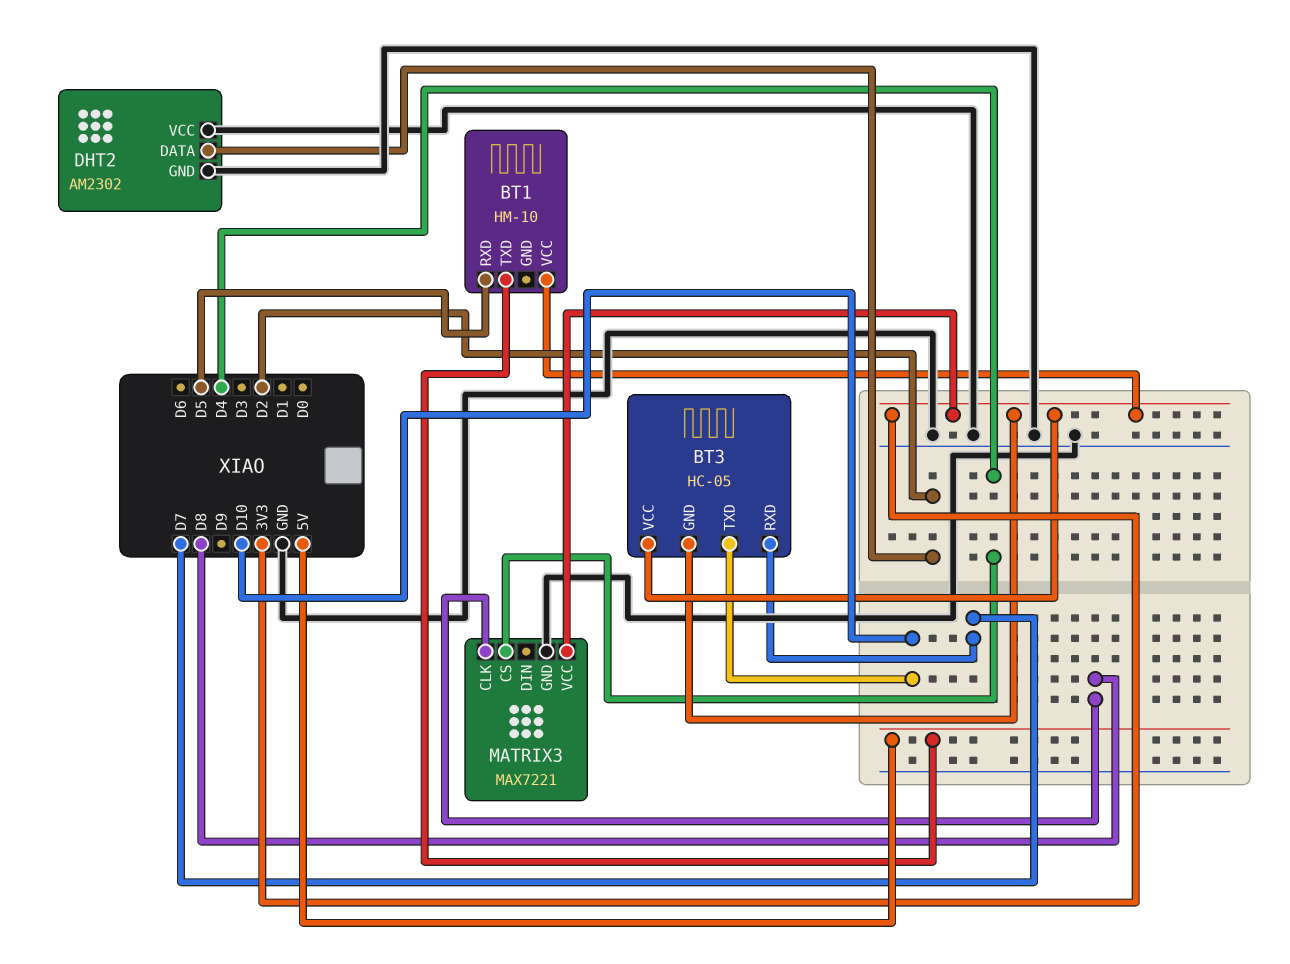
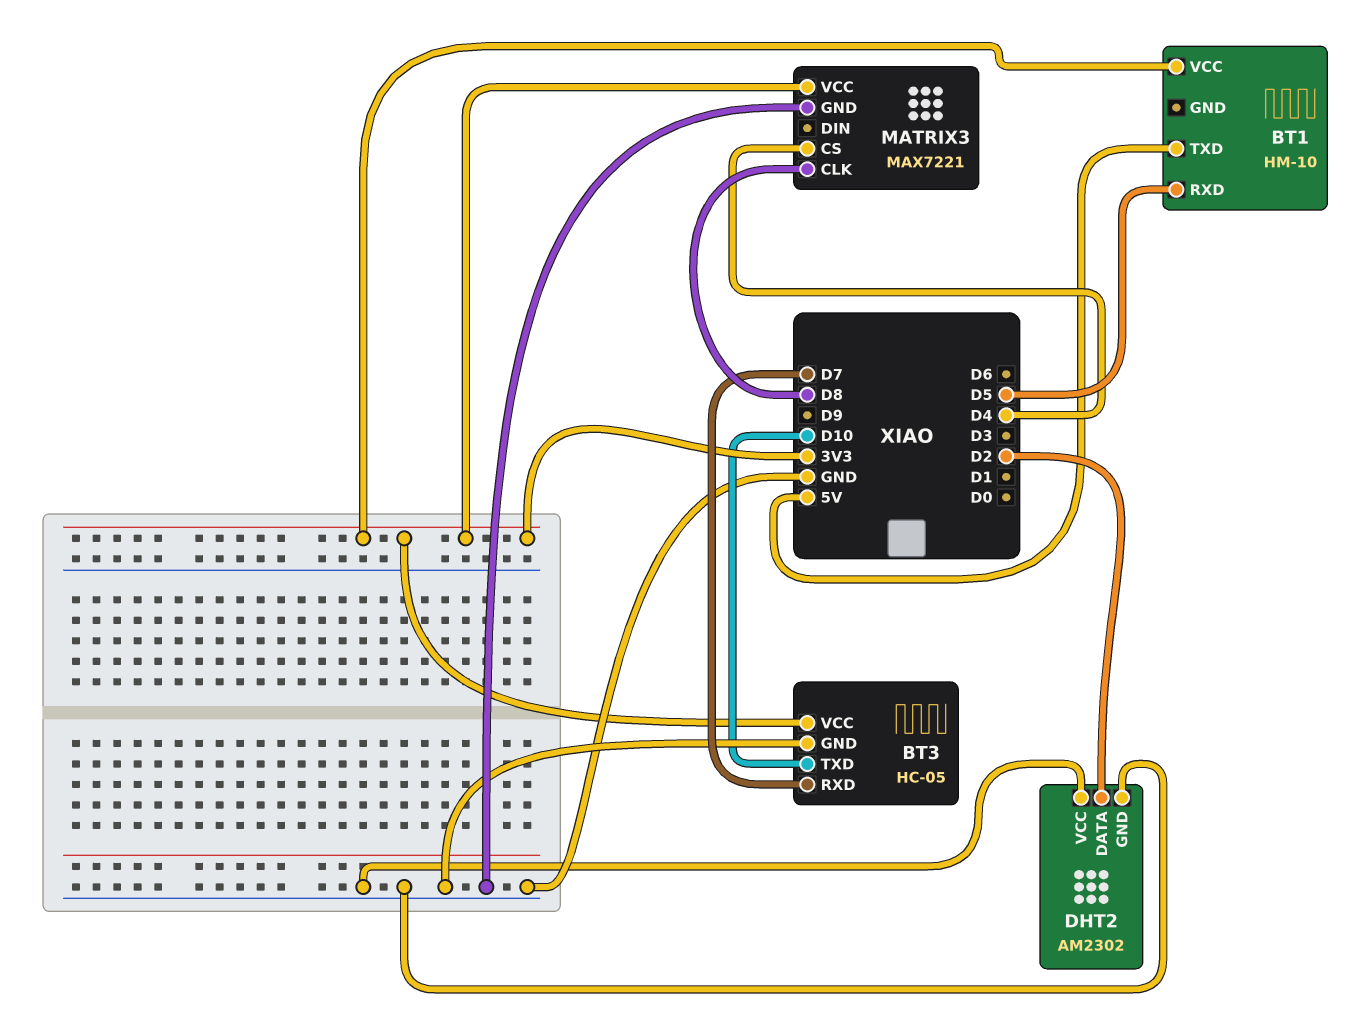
BT3 pin GND: 3V3 -> GND

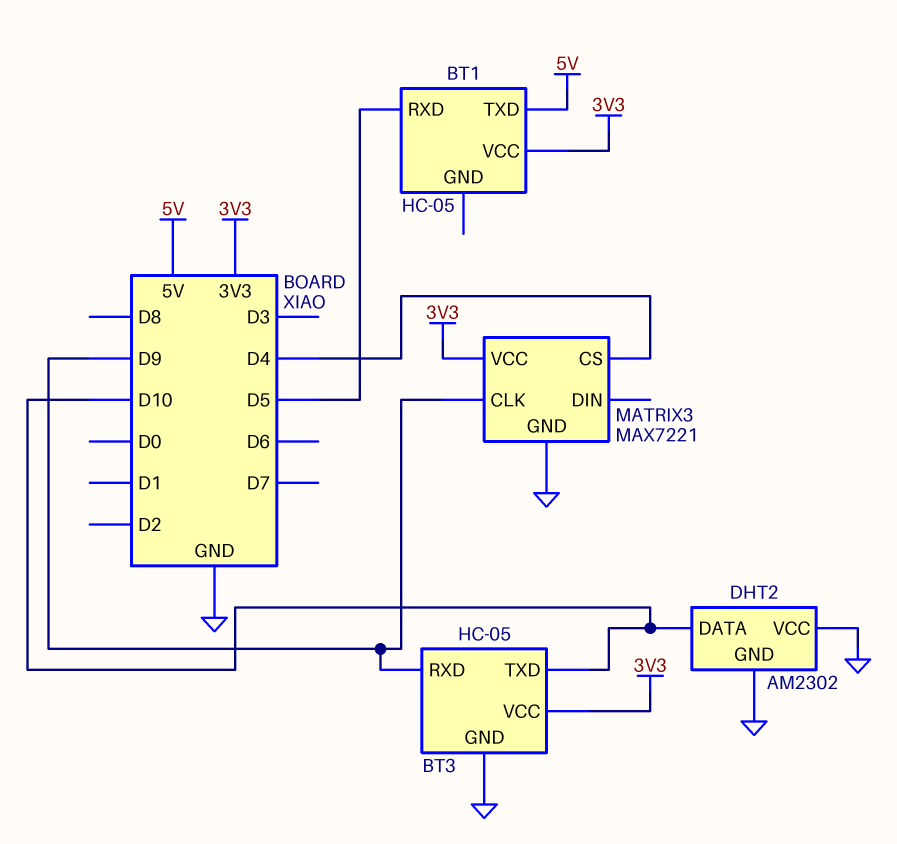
BT1: HM-10 -> HC-05
BT3 pin RXD: D7 -> D9
DHT2 pin DATA: D2 -> D10
MATRIX3 pin CLK: D8 -> D9

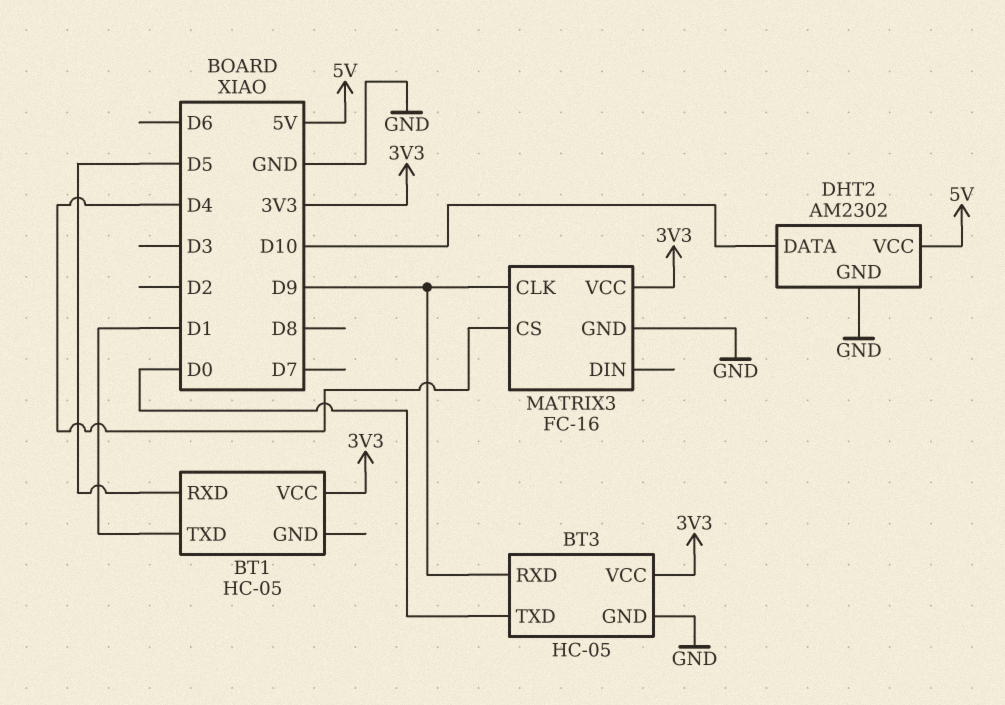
BT1 pin TXD: 5V -> D1
BT3 pin TXD: D10 -> D0
DHT2 pin VCC: GND -> 5V
MATRIX3: MAX7221 -> FC-16

